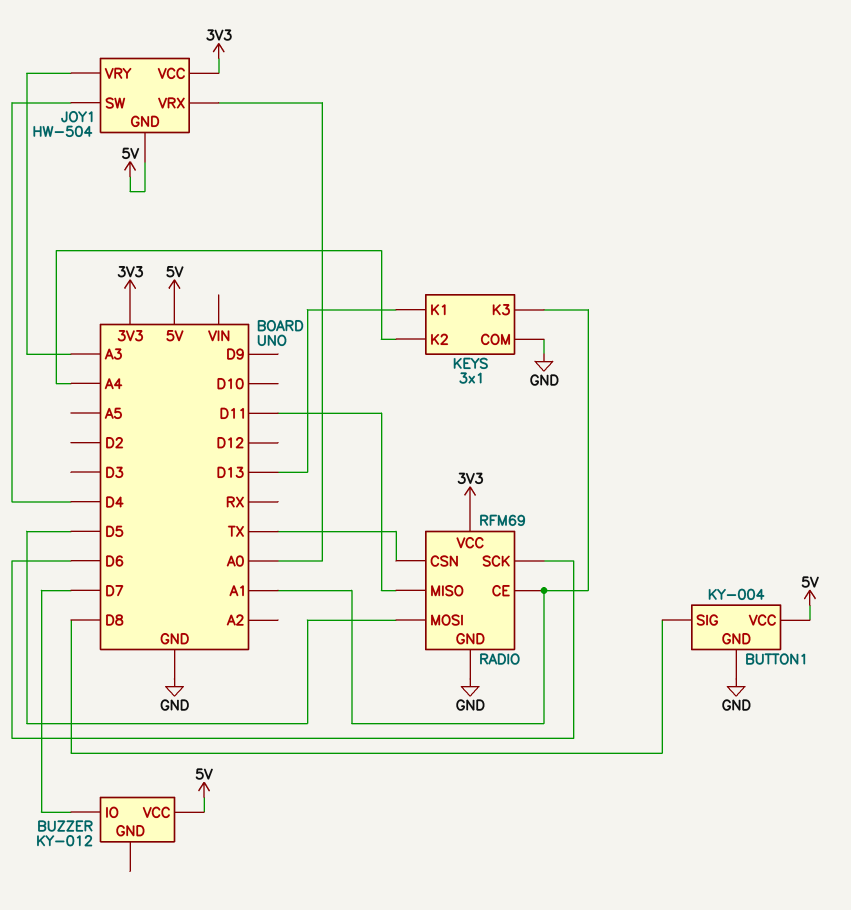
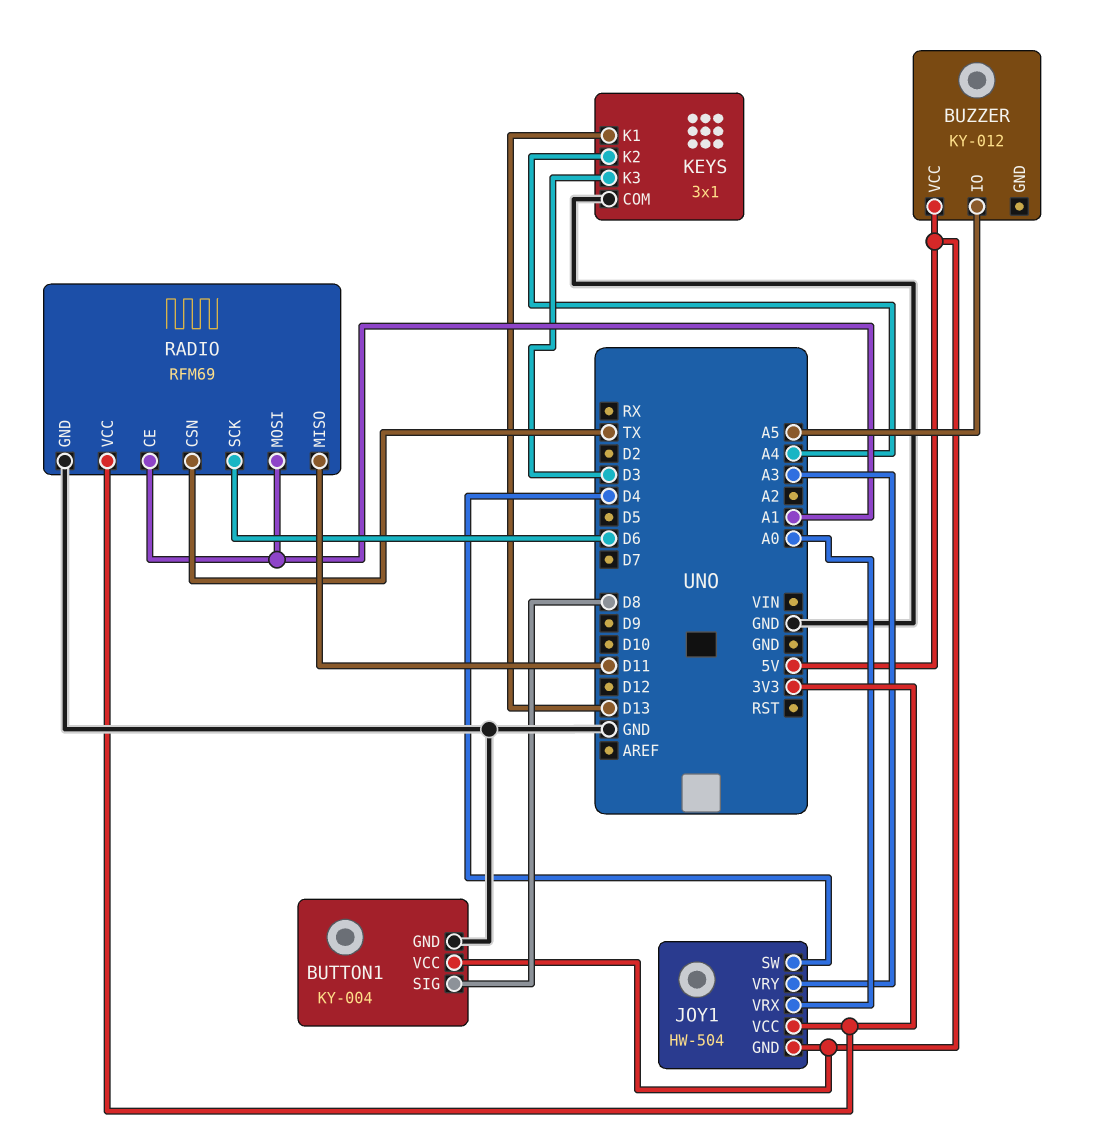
BUZZER pin IO: D7 -> A5
KEYS pin K3: A1 -> D3
RADIO pin MOSI: D5 -> A1

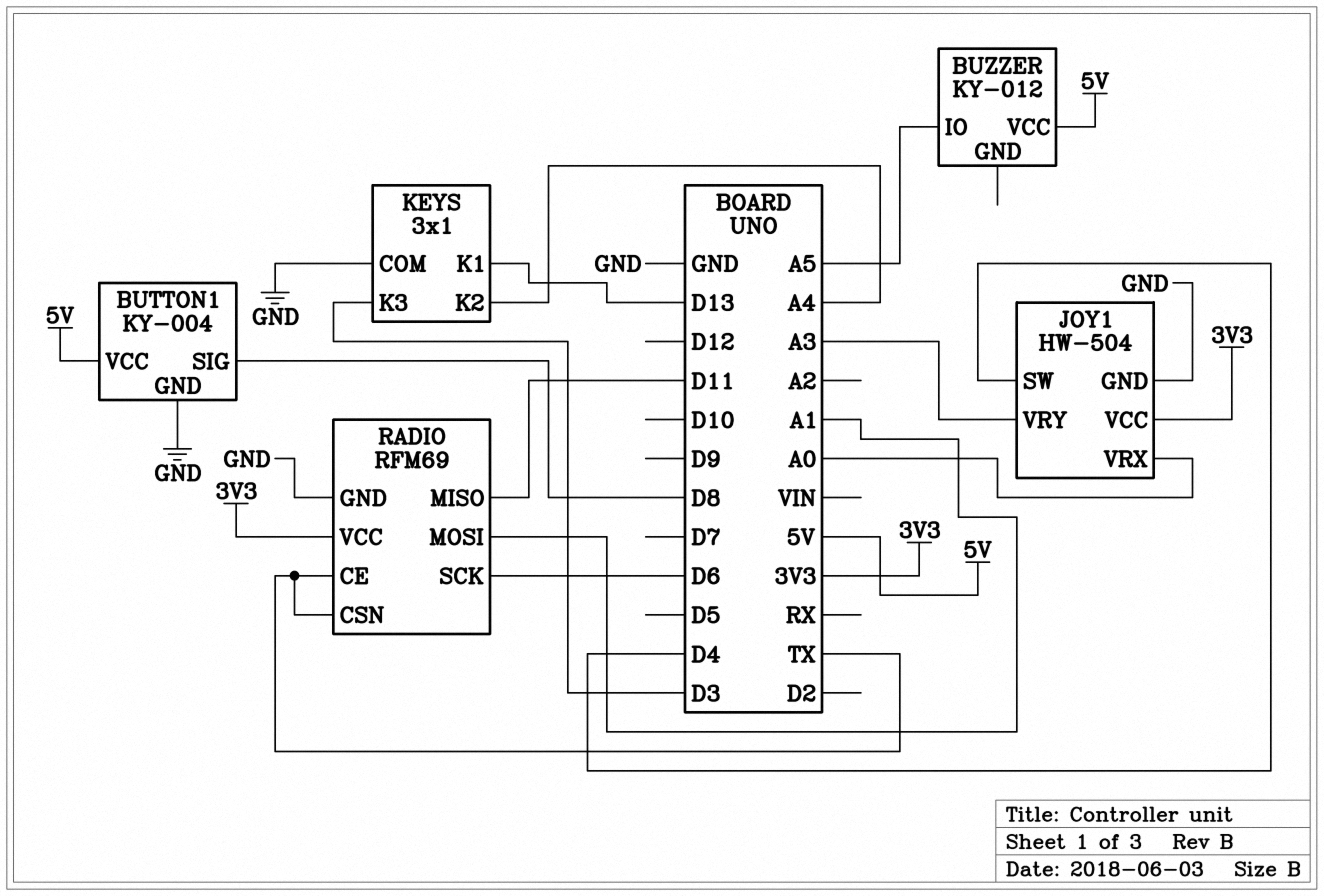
JOY1 pin GND: 5V -> GND
RADIO pin CE: A1 -> TX

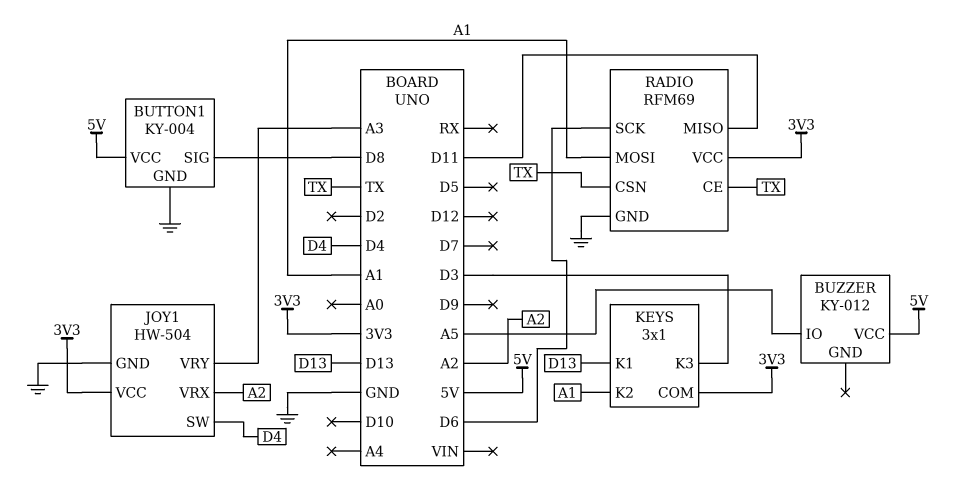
JOY1 pin VRX: A0 -> A2
KEYS pin COM: GND -> 3V3
KEYS pin K2: A4 -> A1

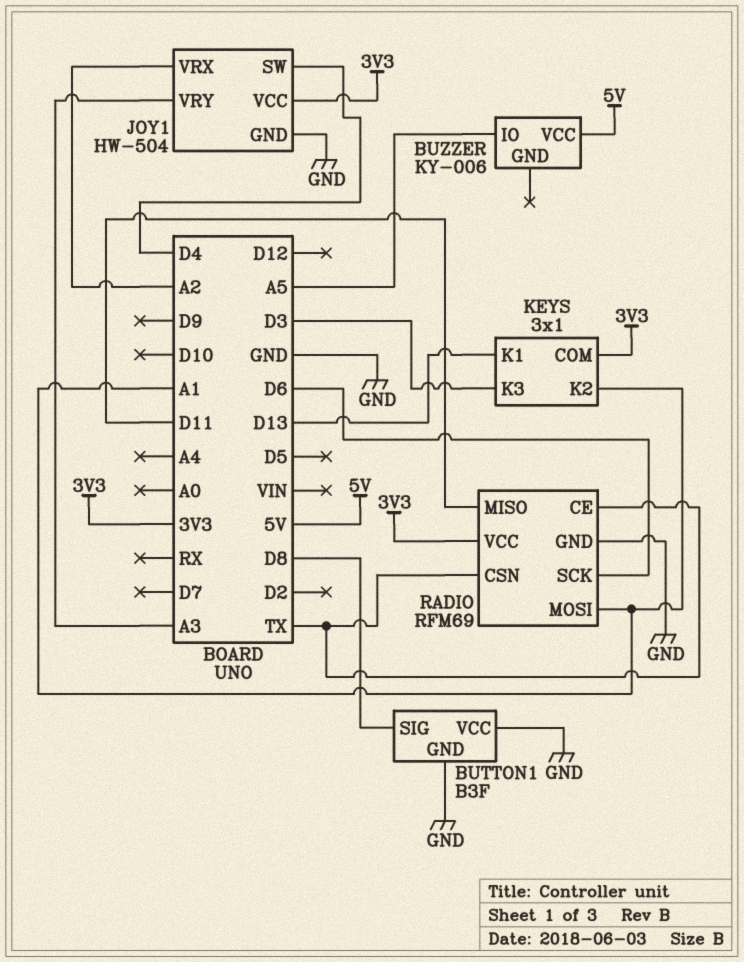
BUTTON1: KY-004 -> B3F
BUTTON1 pin VCC: 5V -> GND
BUZZER: KY-012 -> KY-006

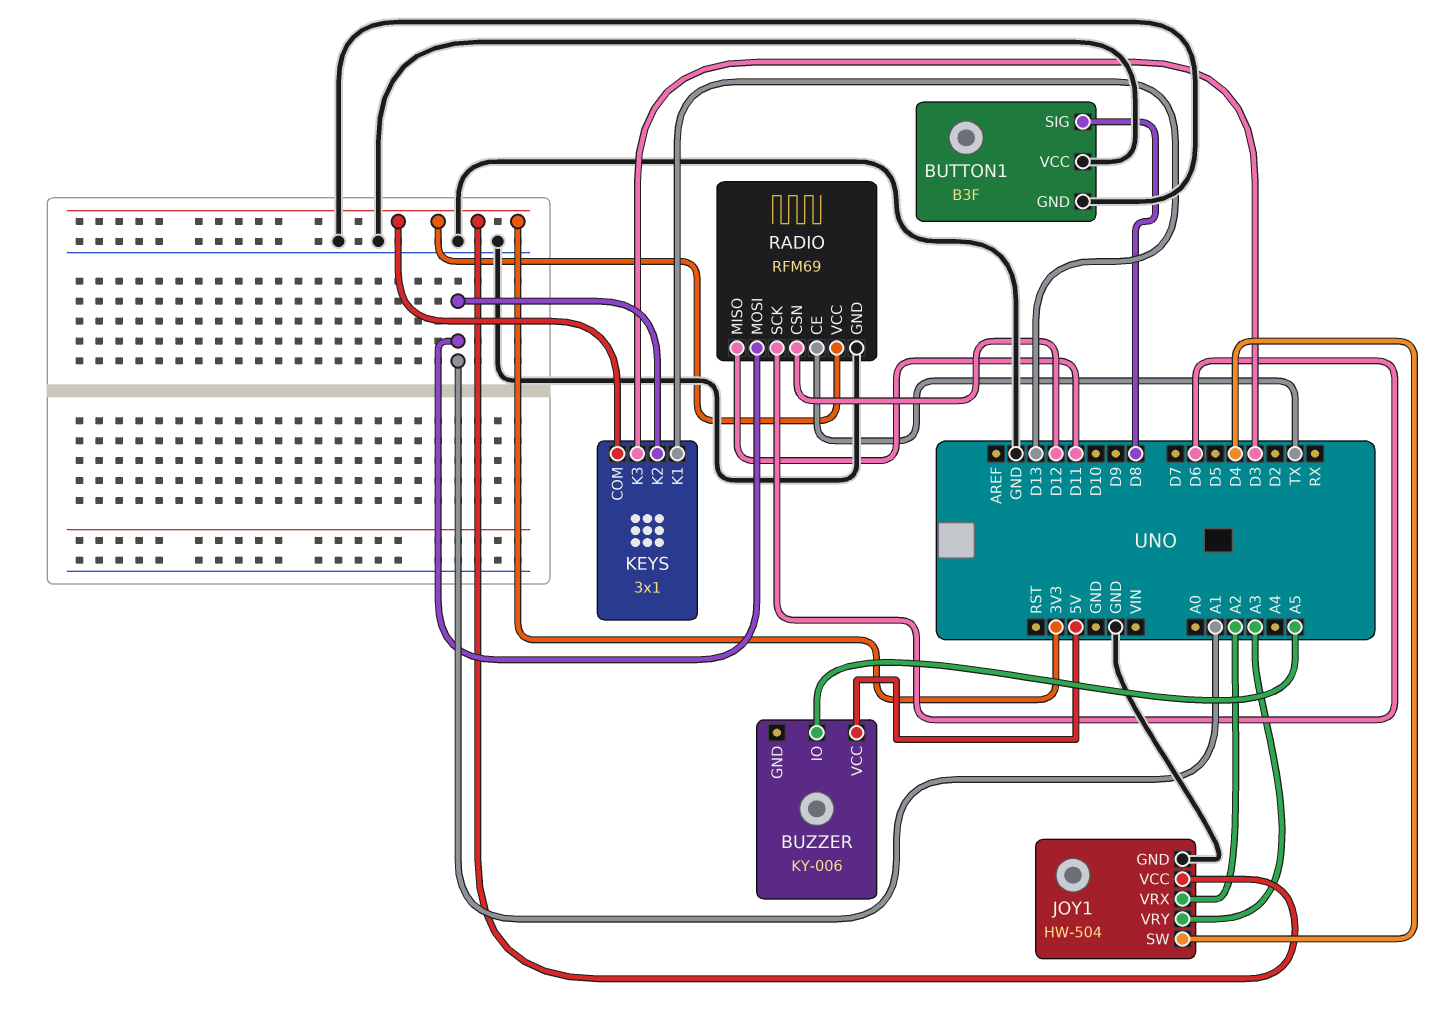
RADIO pin CSN: TX -> D12

